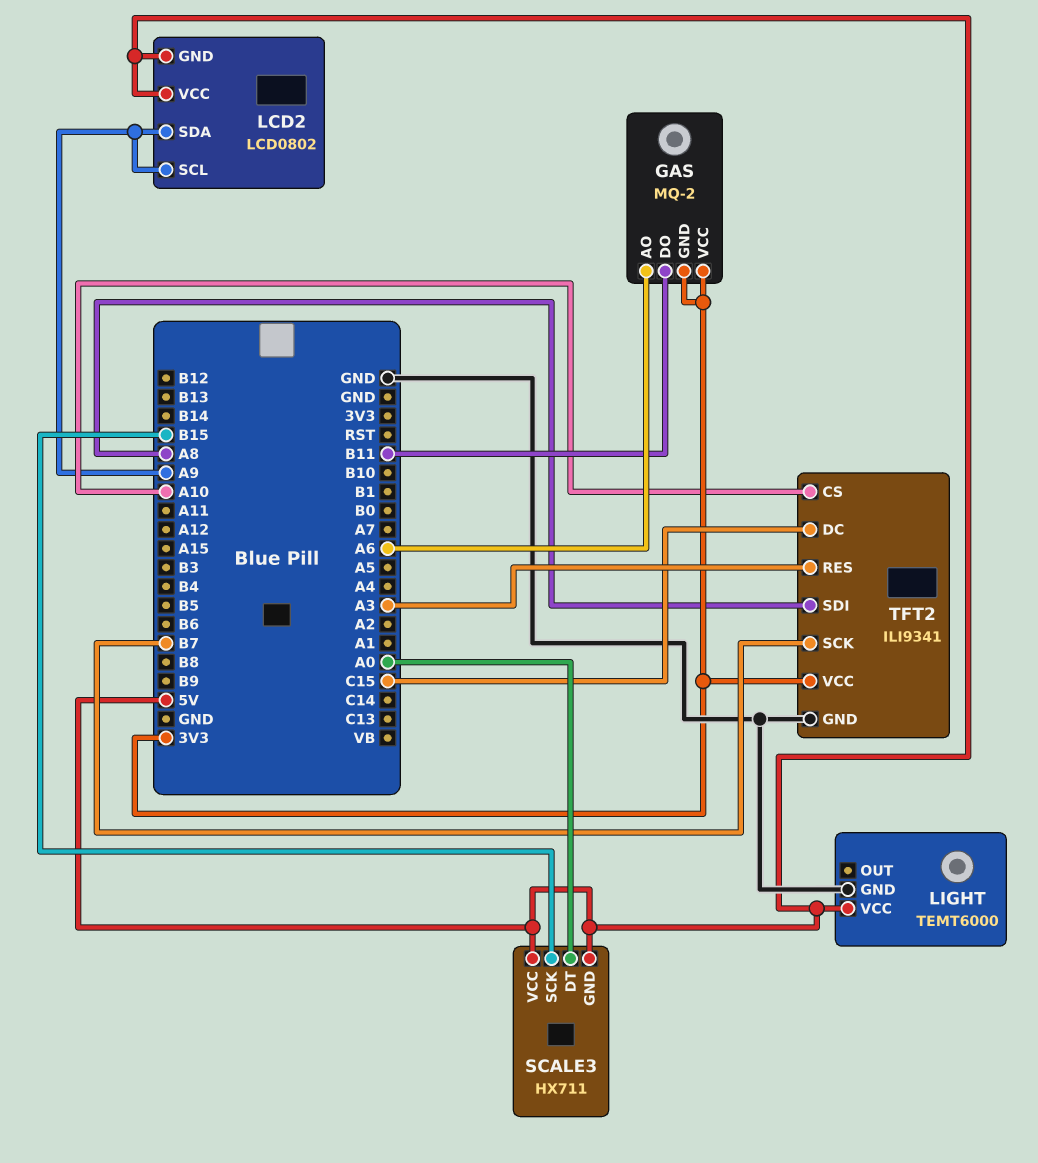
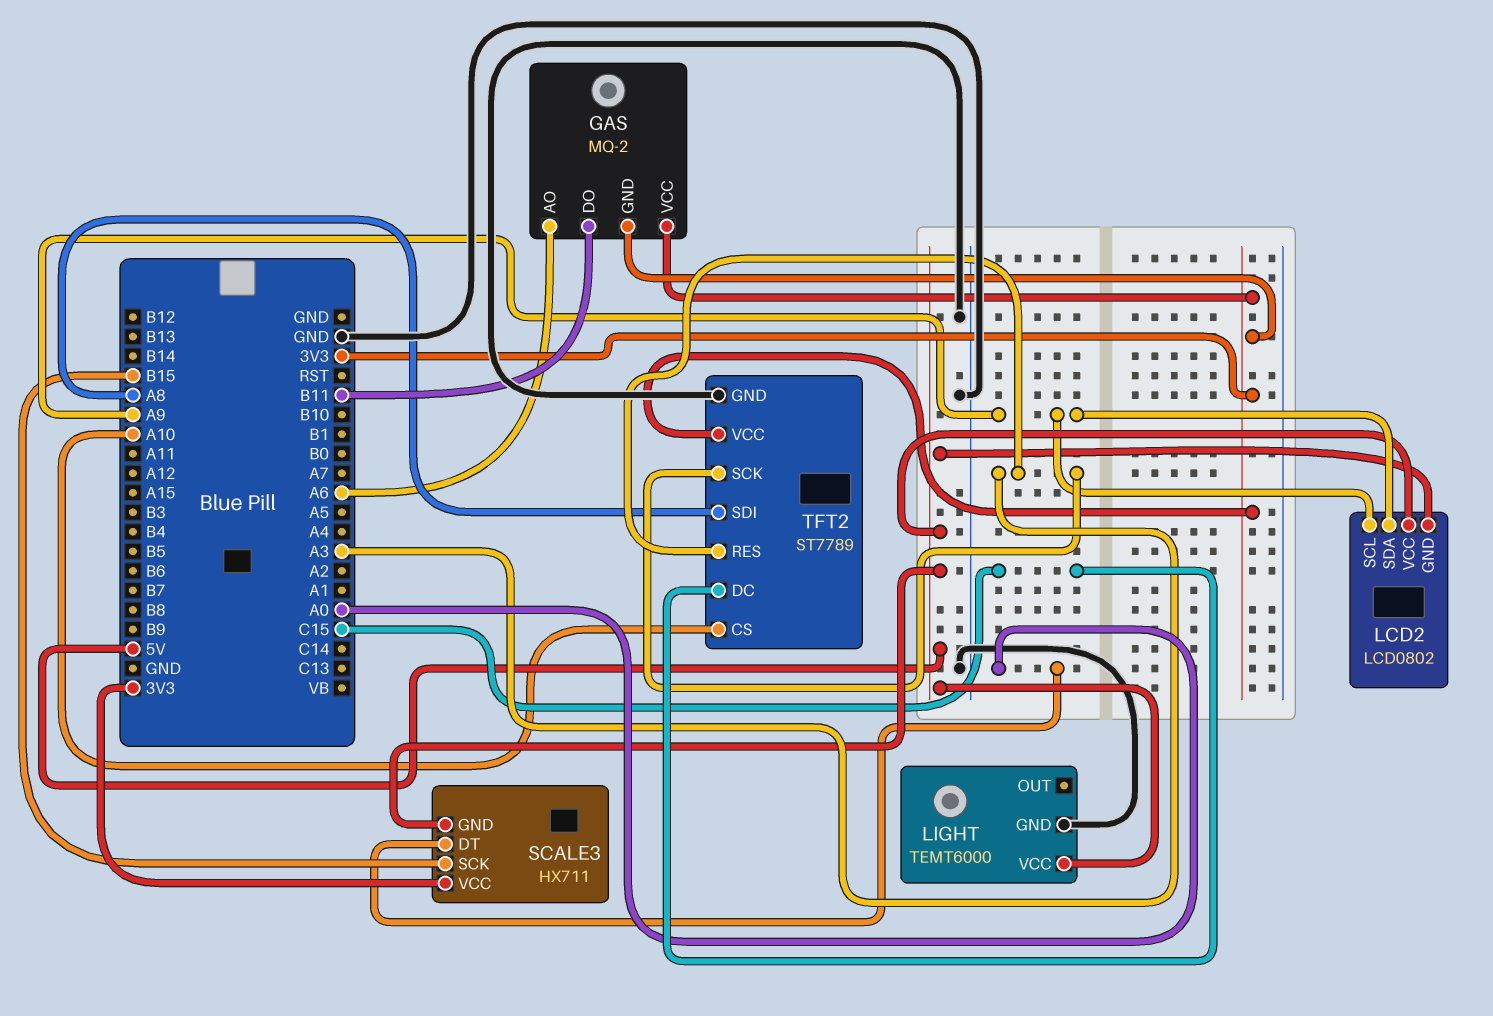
SCALE3 pin VCC: 5V -> 3V3
TFT2: ILI9341 -> ST7789
TFT2 pin SCK: B7 -> A3

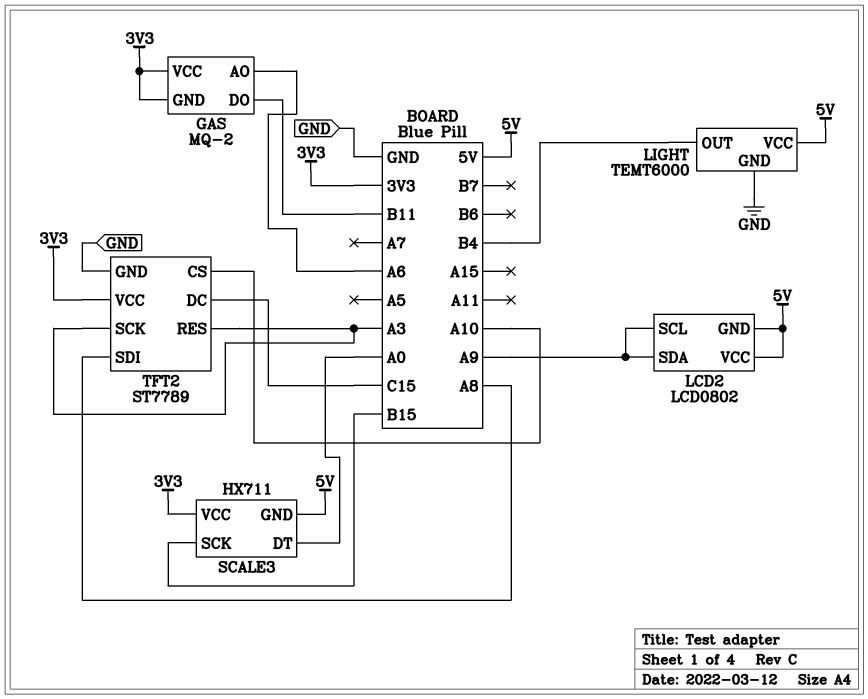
LIGHT pin OUT: none -> B4

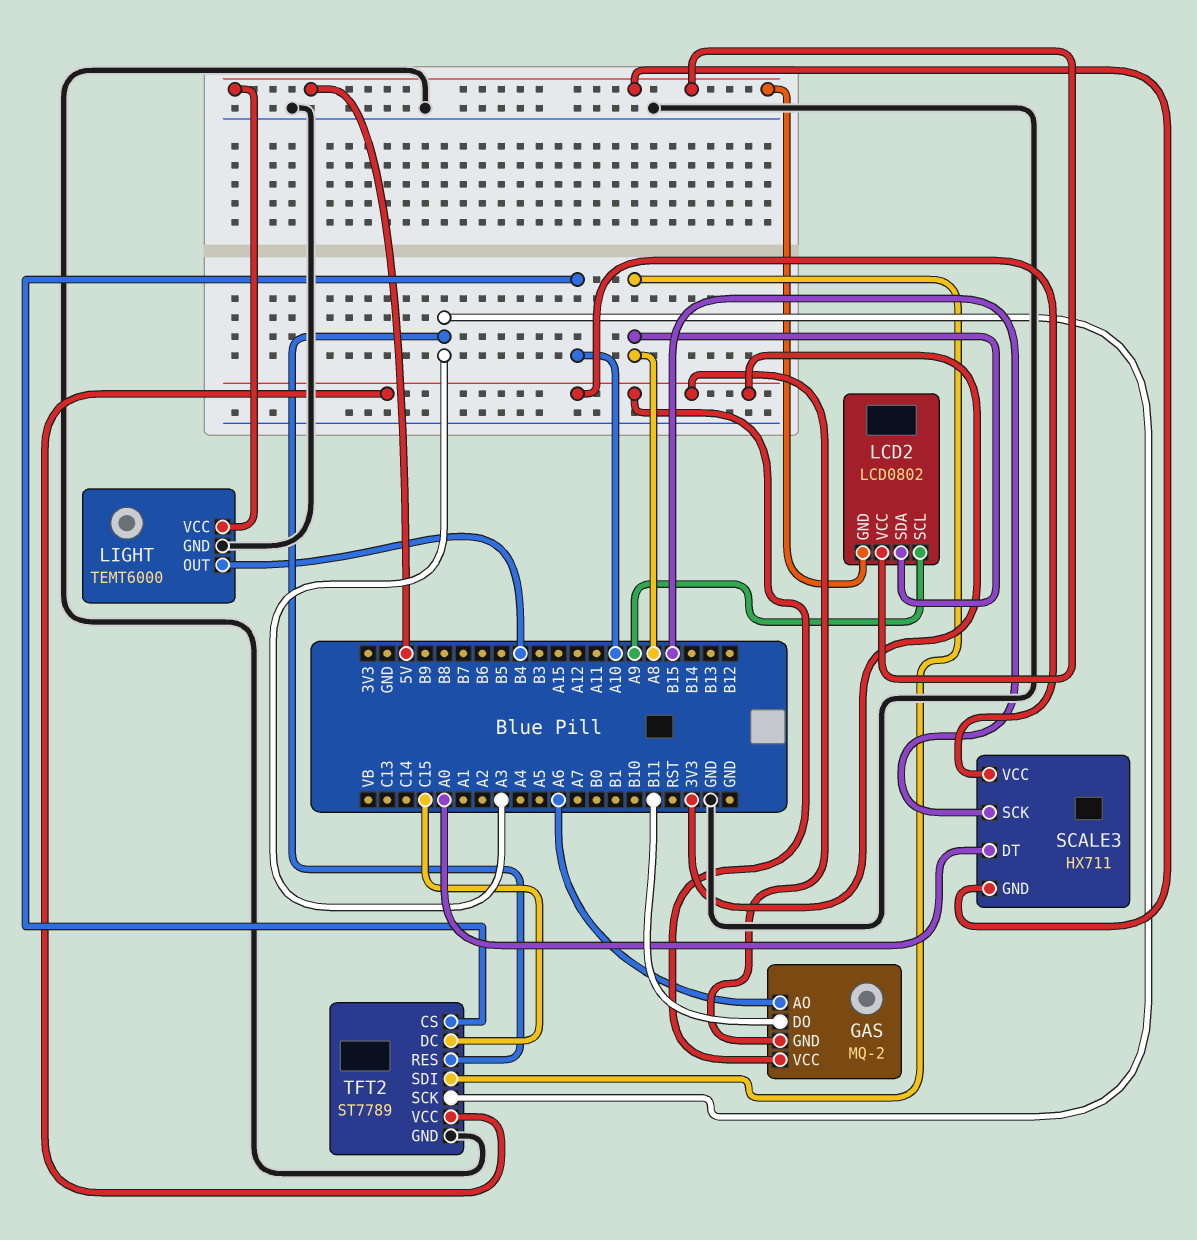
LCD2 pin SDA: A9 -> A8

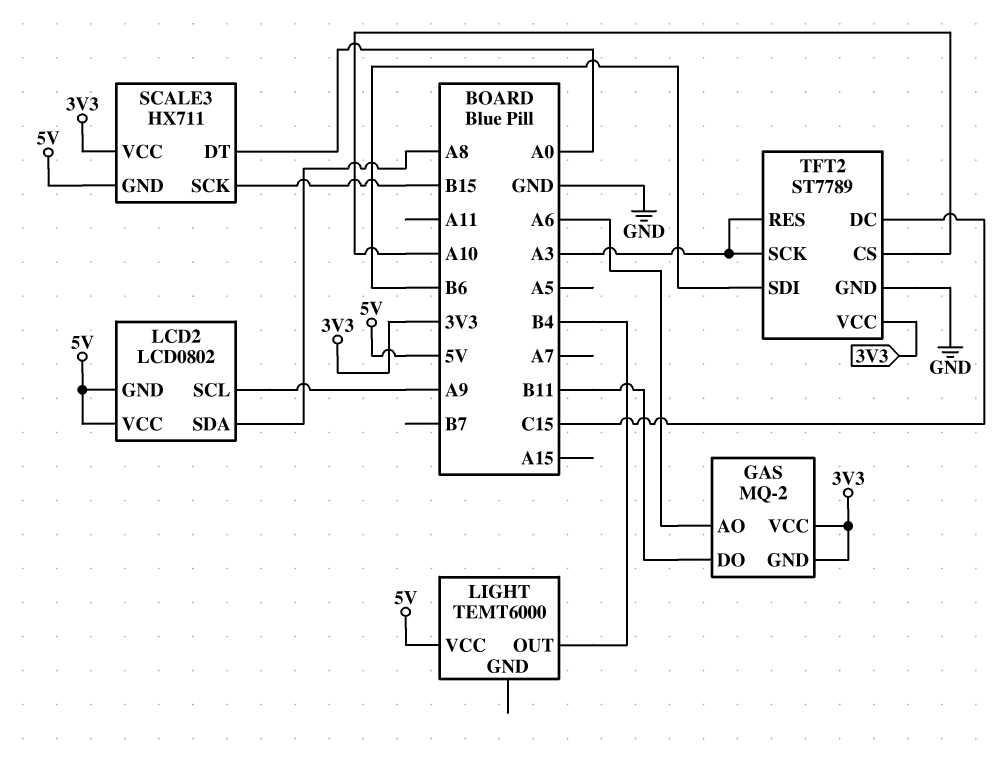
LIGHT pin GND: GND -> none
TFT2 pin SDI: A8 -> B6

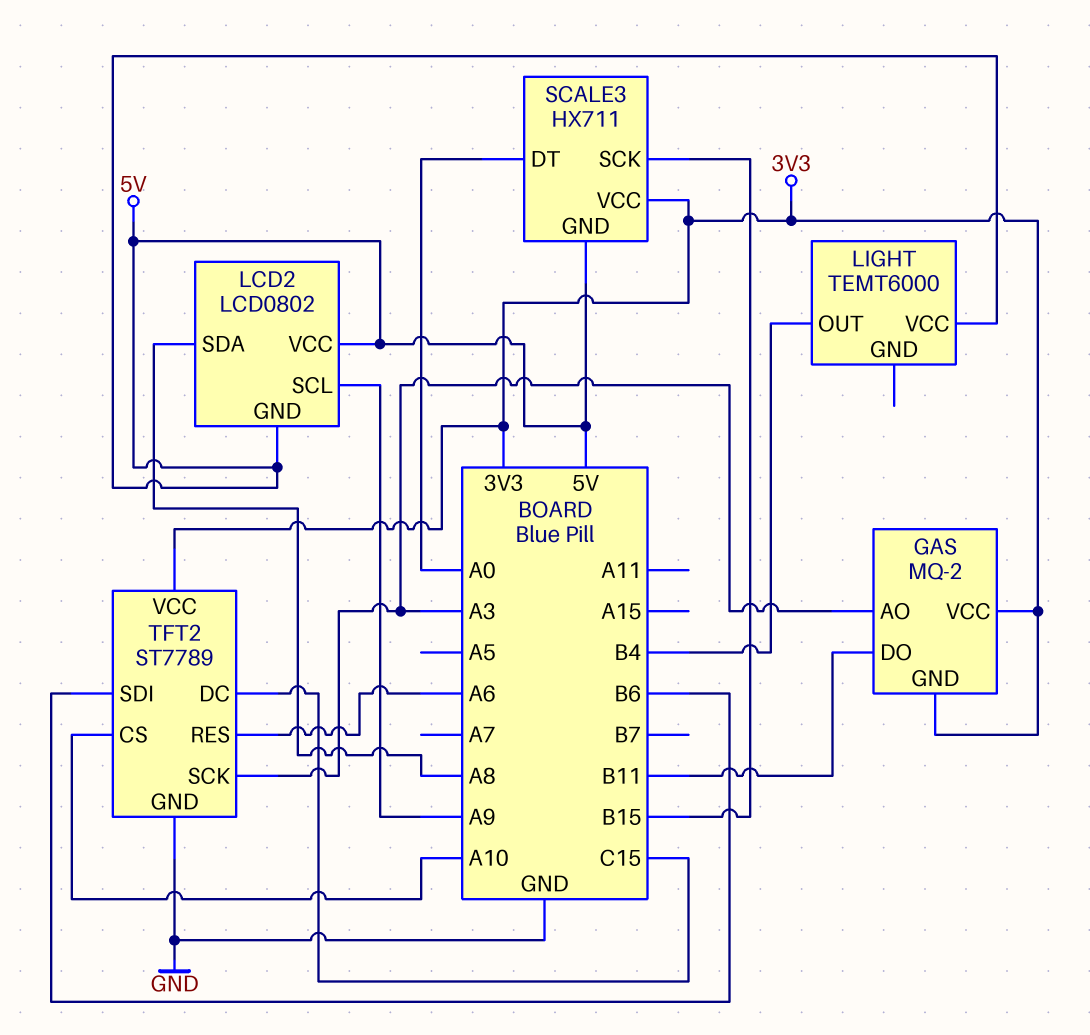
GAS pin AO: A6 -> A3
TFT2 pin RES: A3 -> A6

